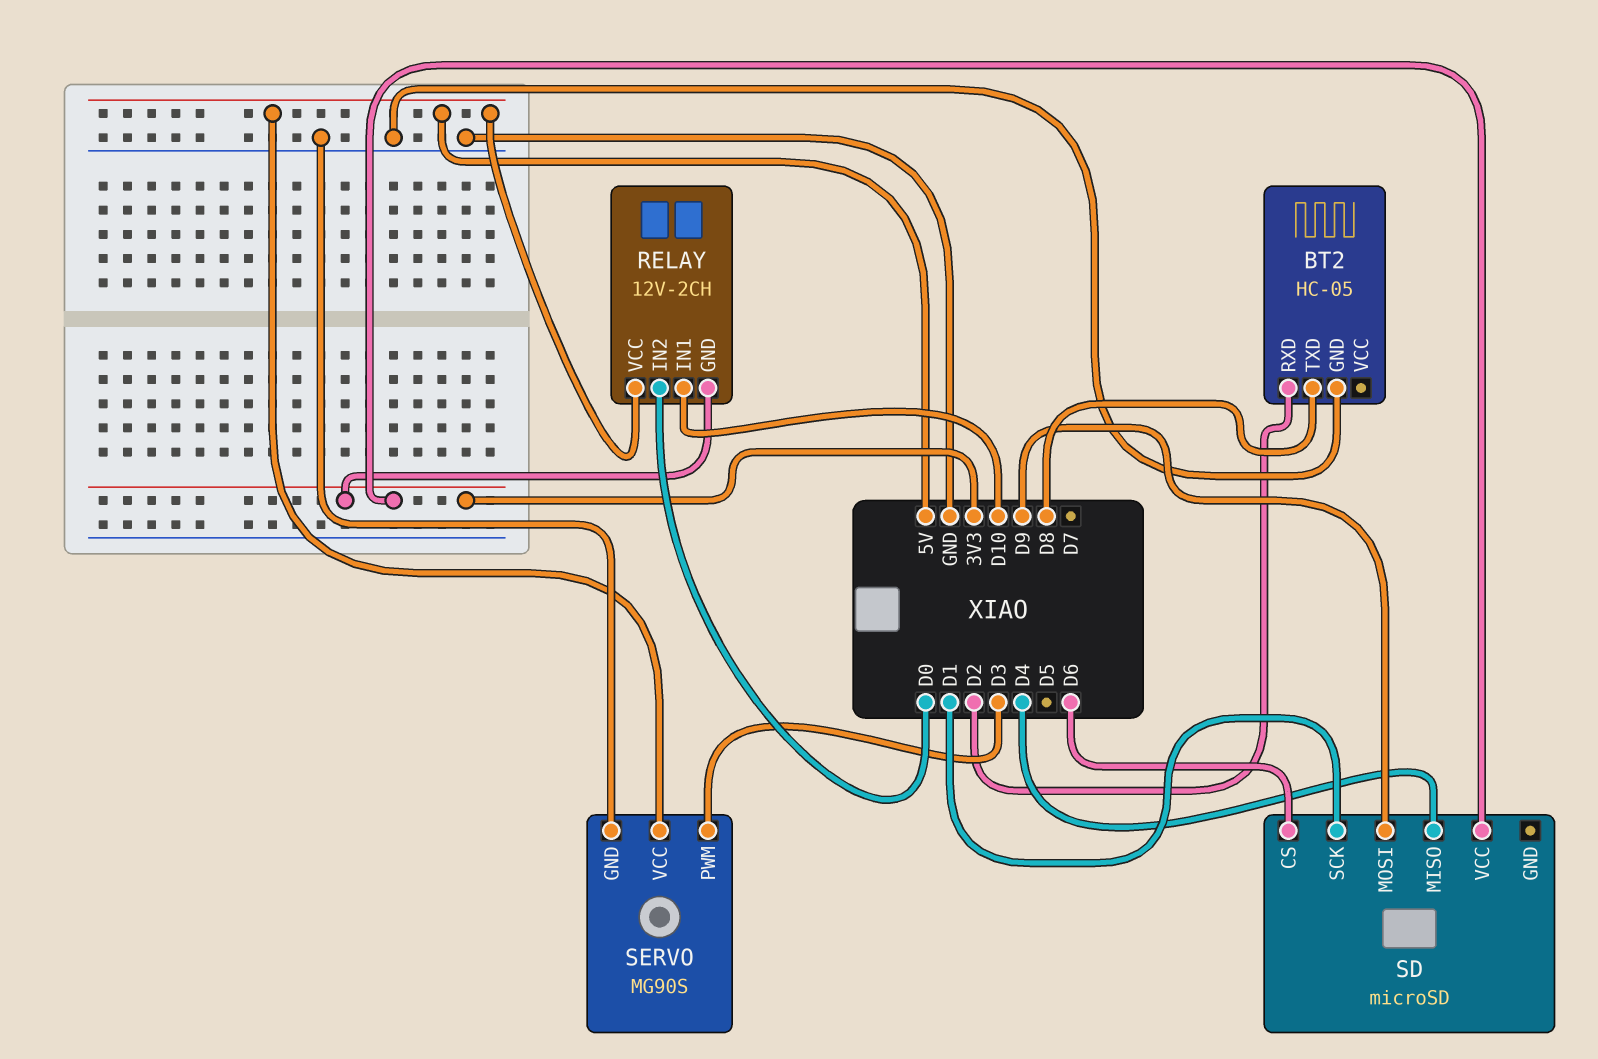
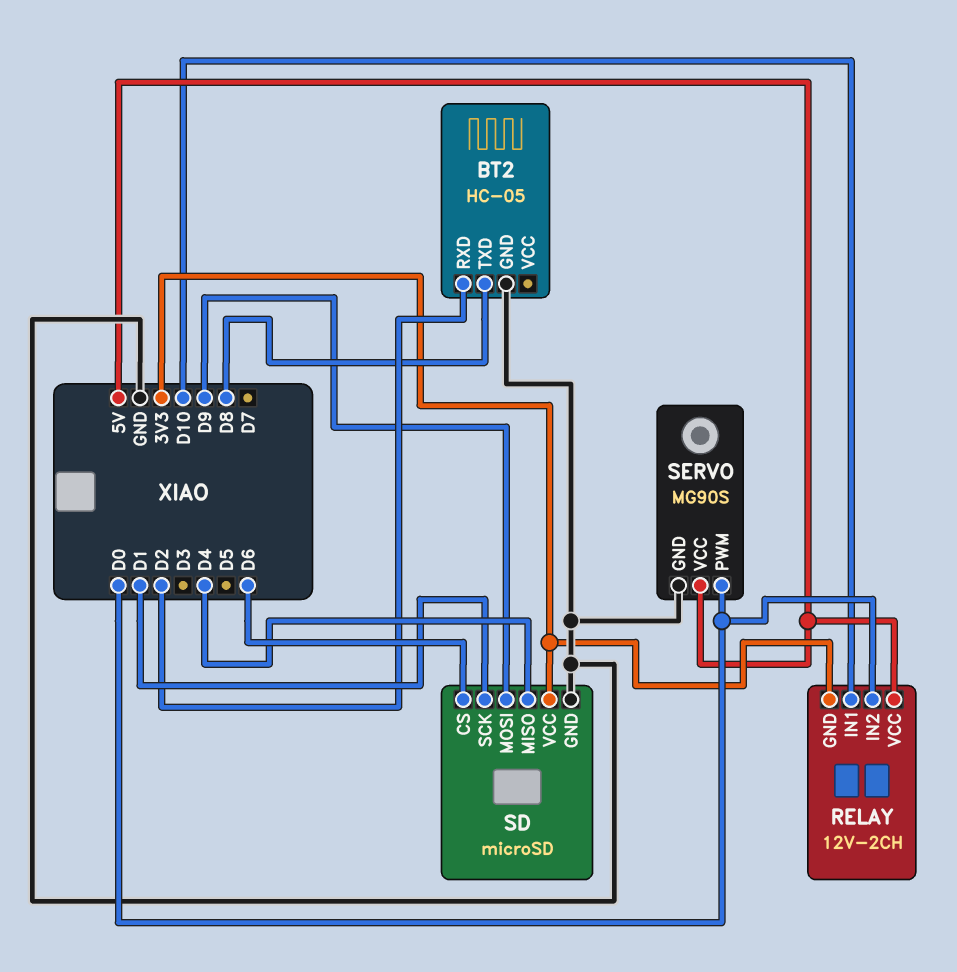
SD pin GND: none -> GND
SERVO pin PWM: D3 -> D0

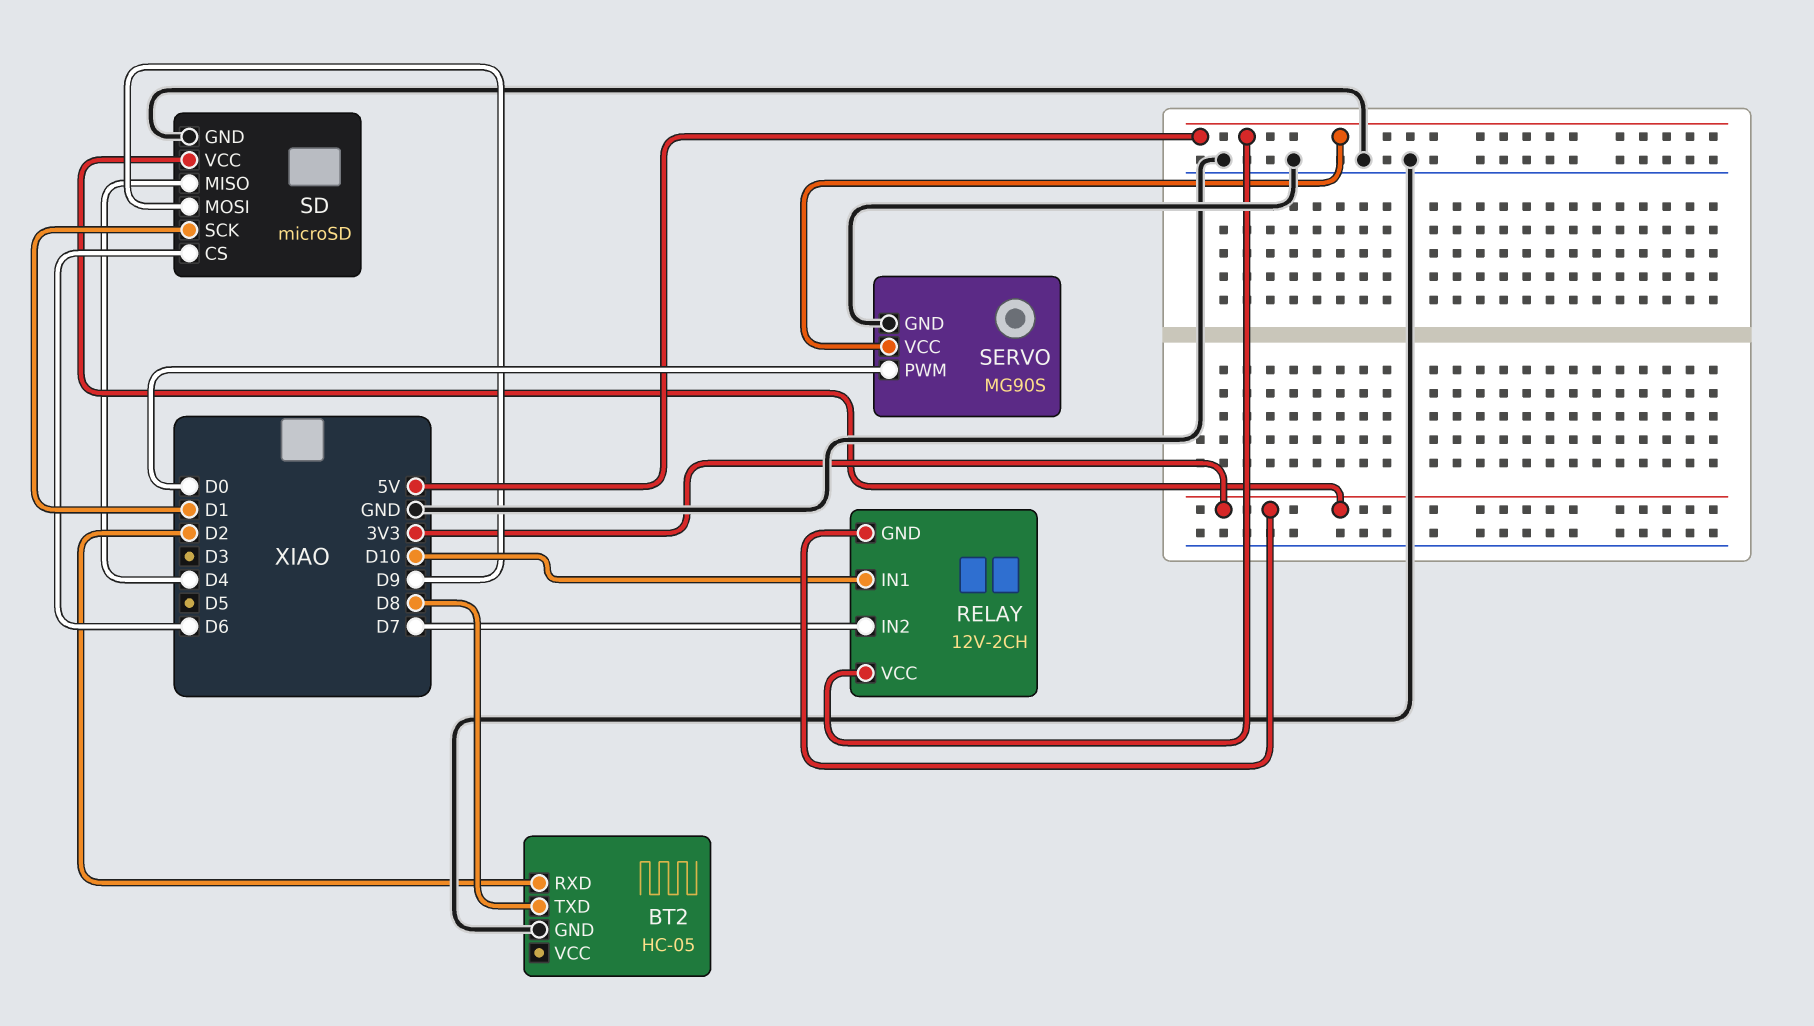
RELAY pin IN2: D0 -> D7

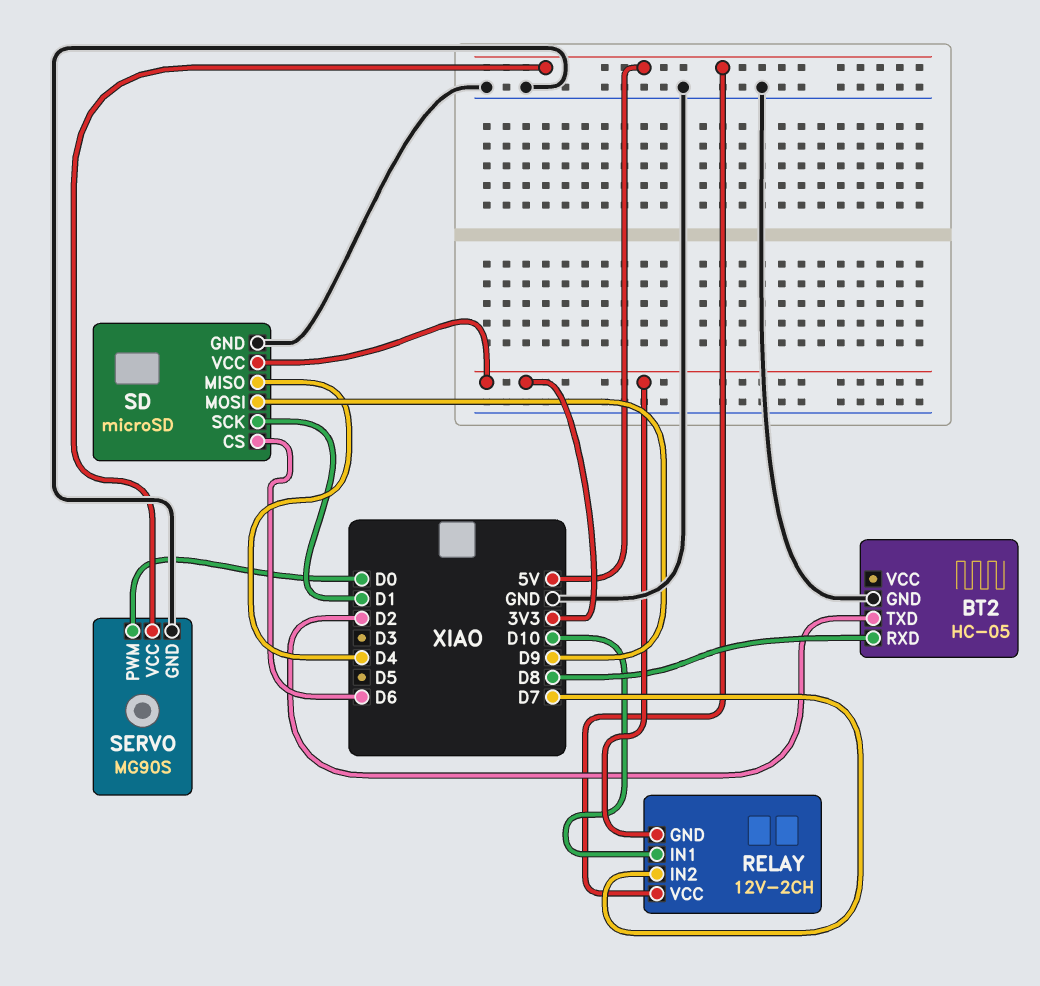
BT2 pin RXD: D2 -> D8
BT2 pin TXD: D8 -> D2

